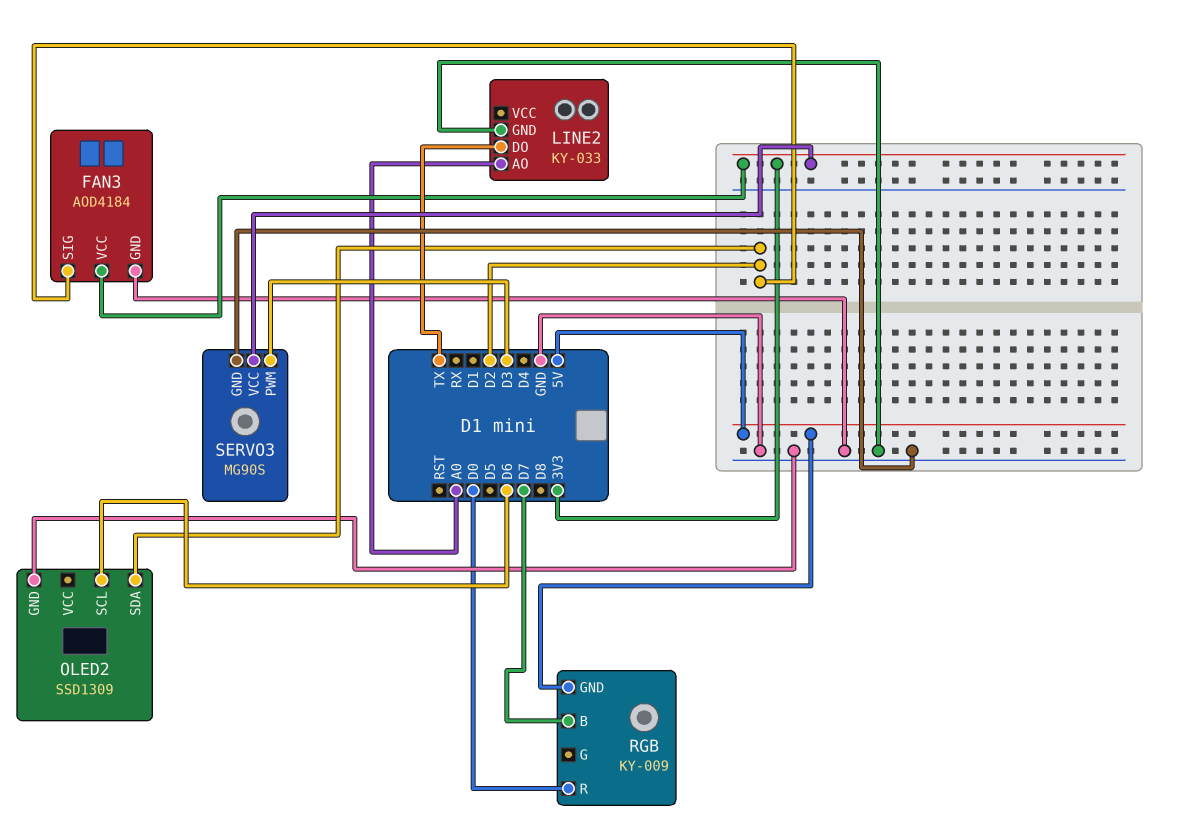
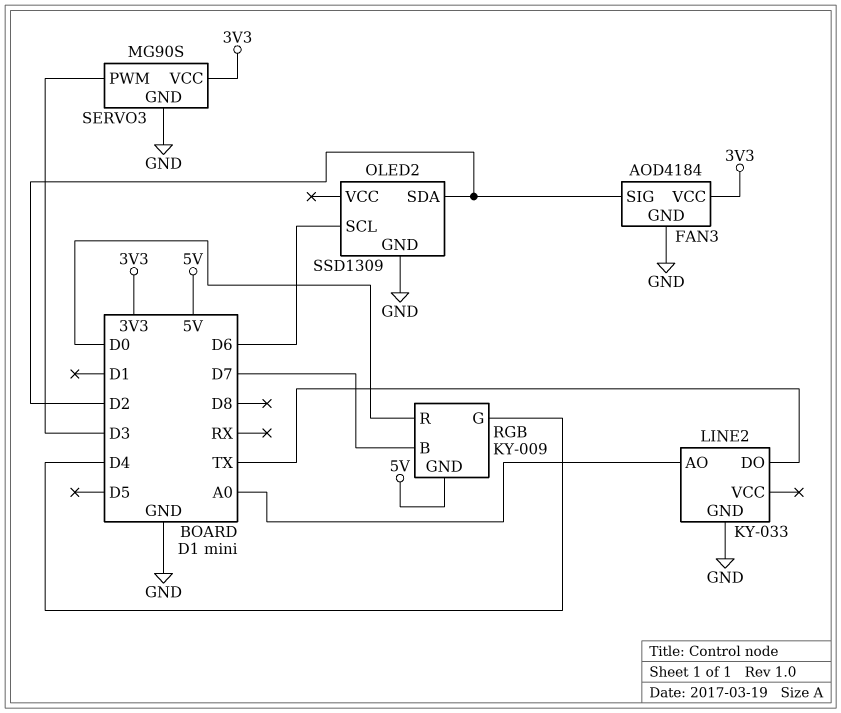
RGB pin G: none -> D4

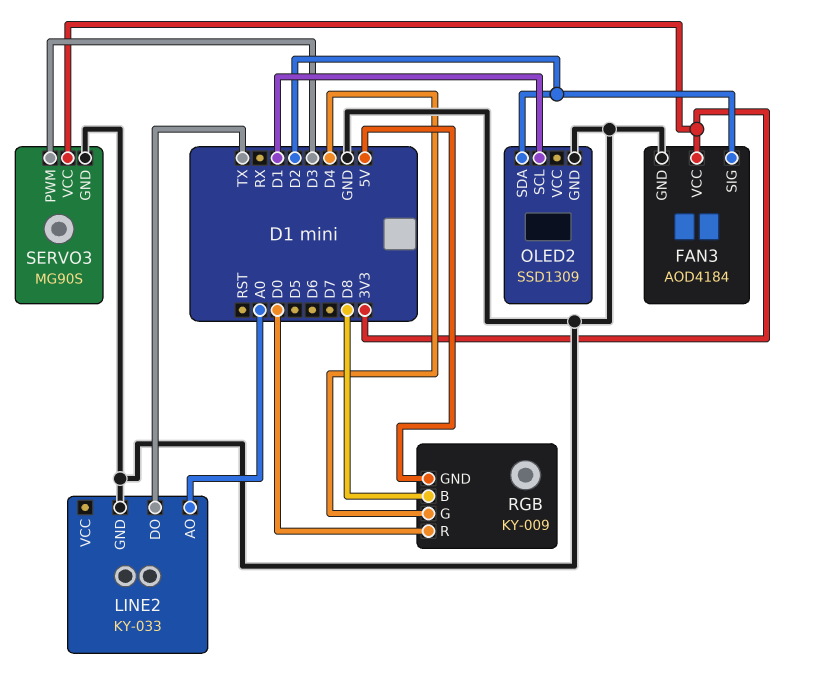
OLED2 pin SCL: D6 -> D1
RGB pin B: D7 -> D8

